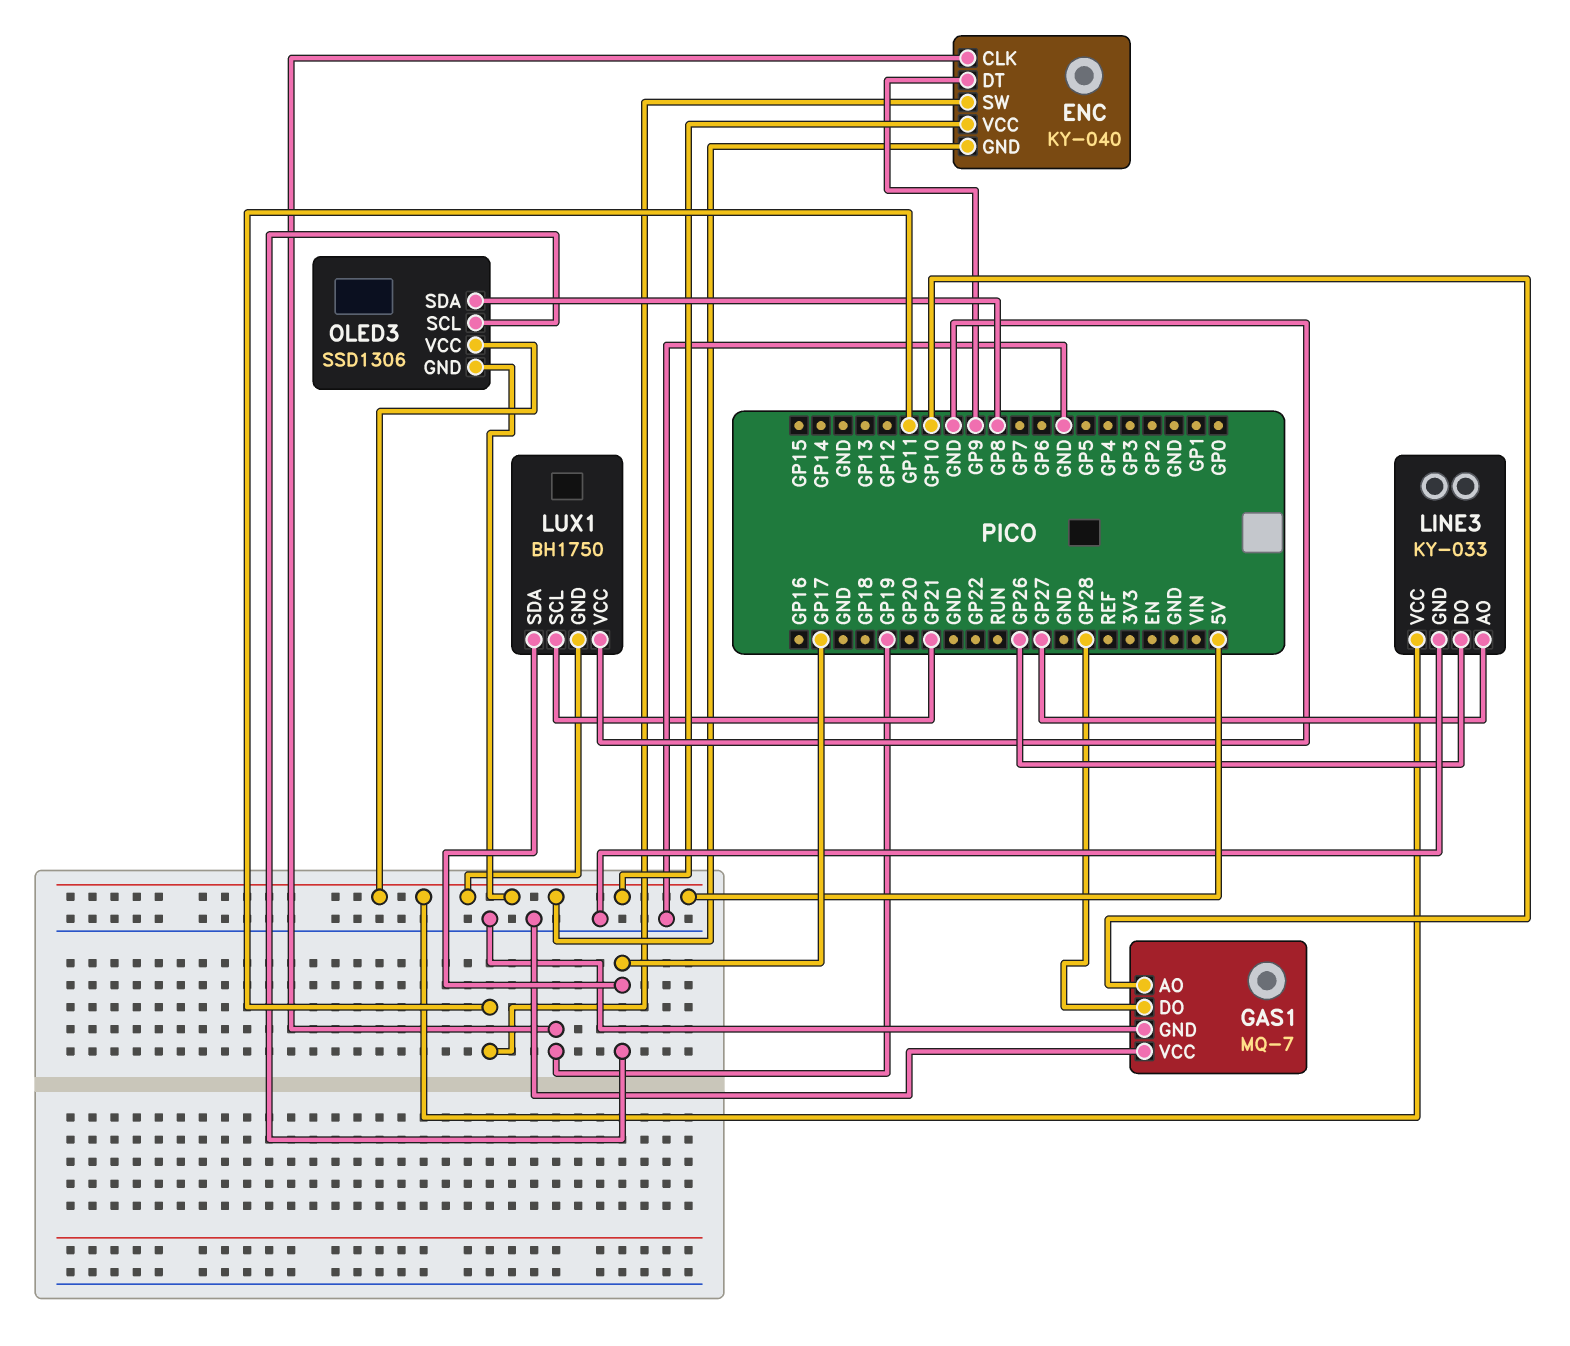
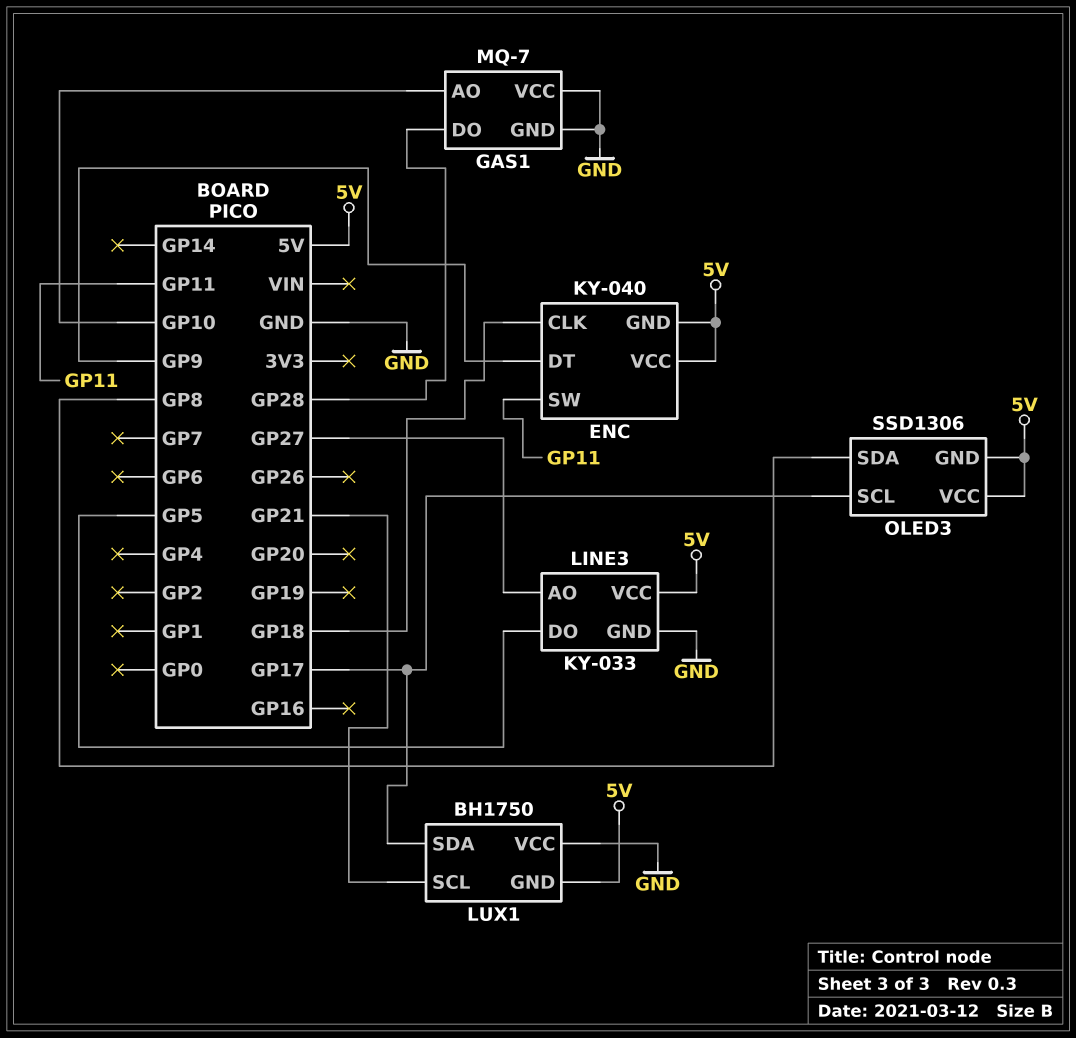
ENC pin CLK: GP19 -> GP18
LINE3 pin DO: GP26 -> GP5

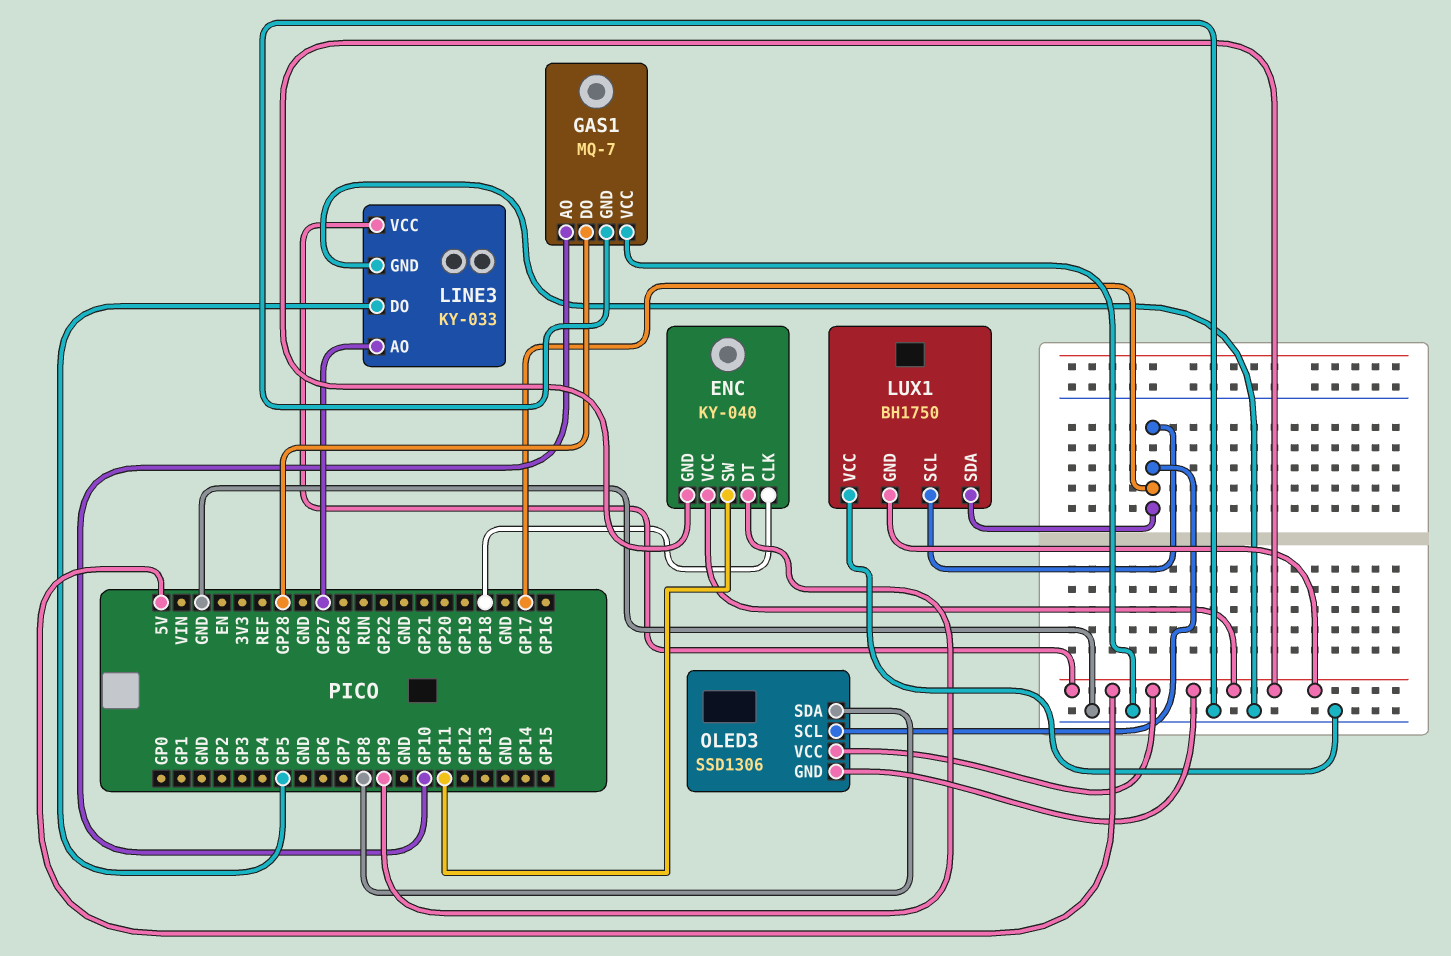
LUX1 pin SCL: GP21 -> GP17

